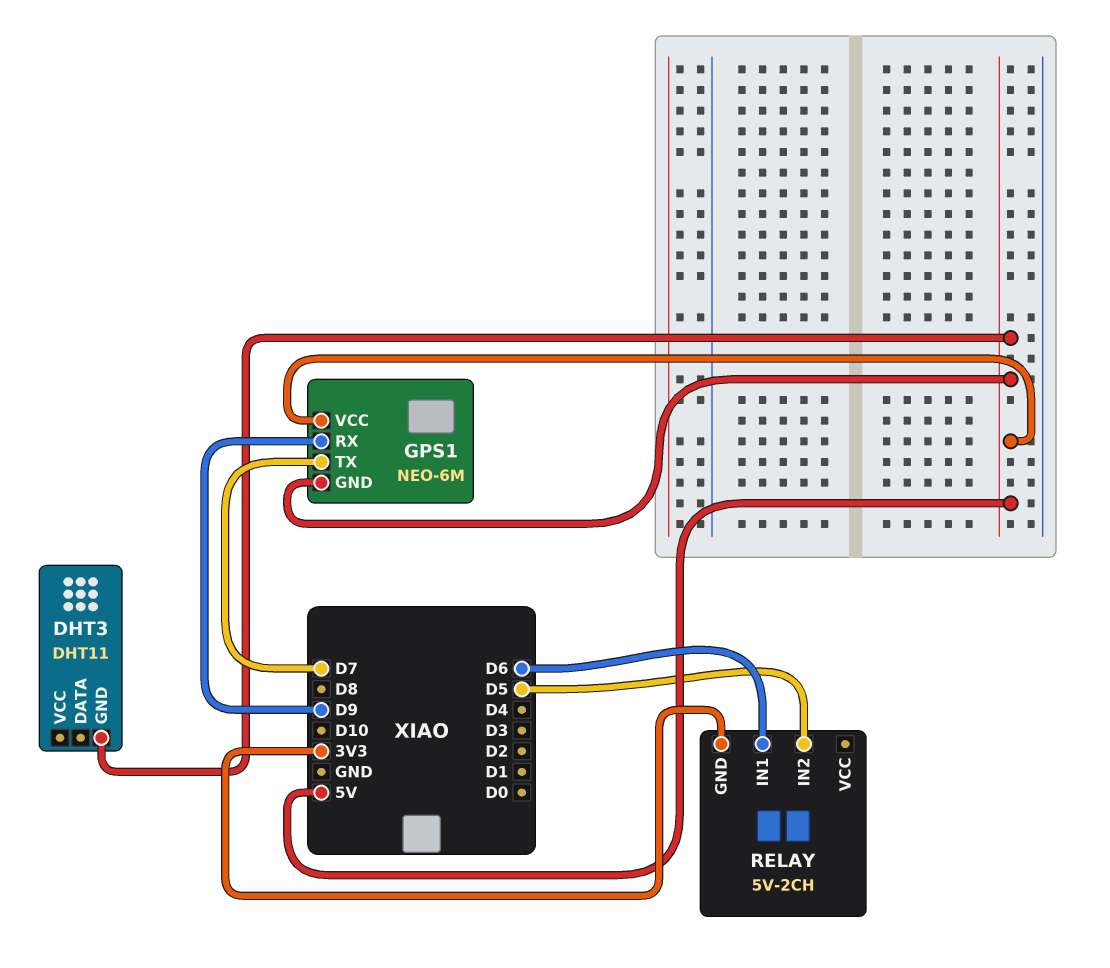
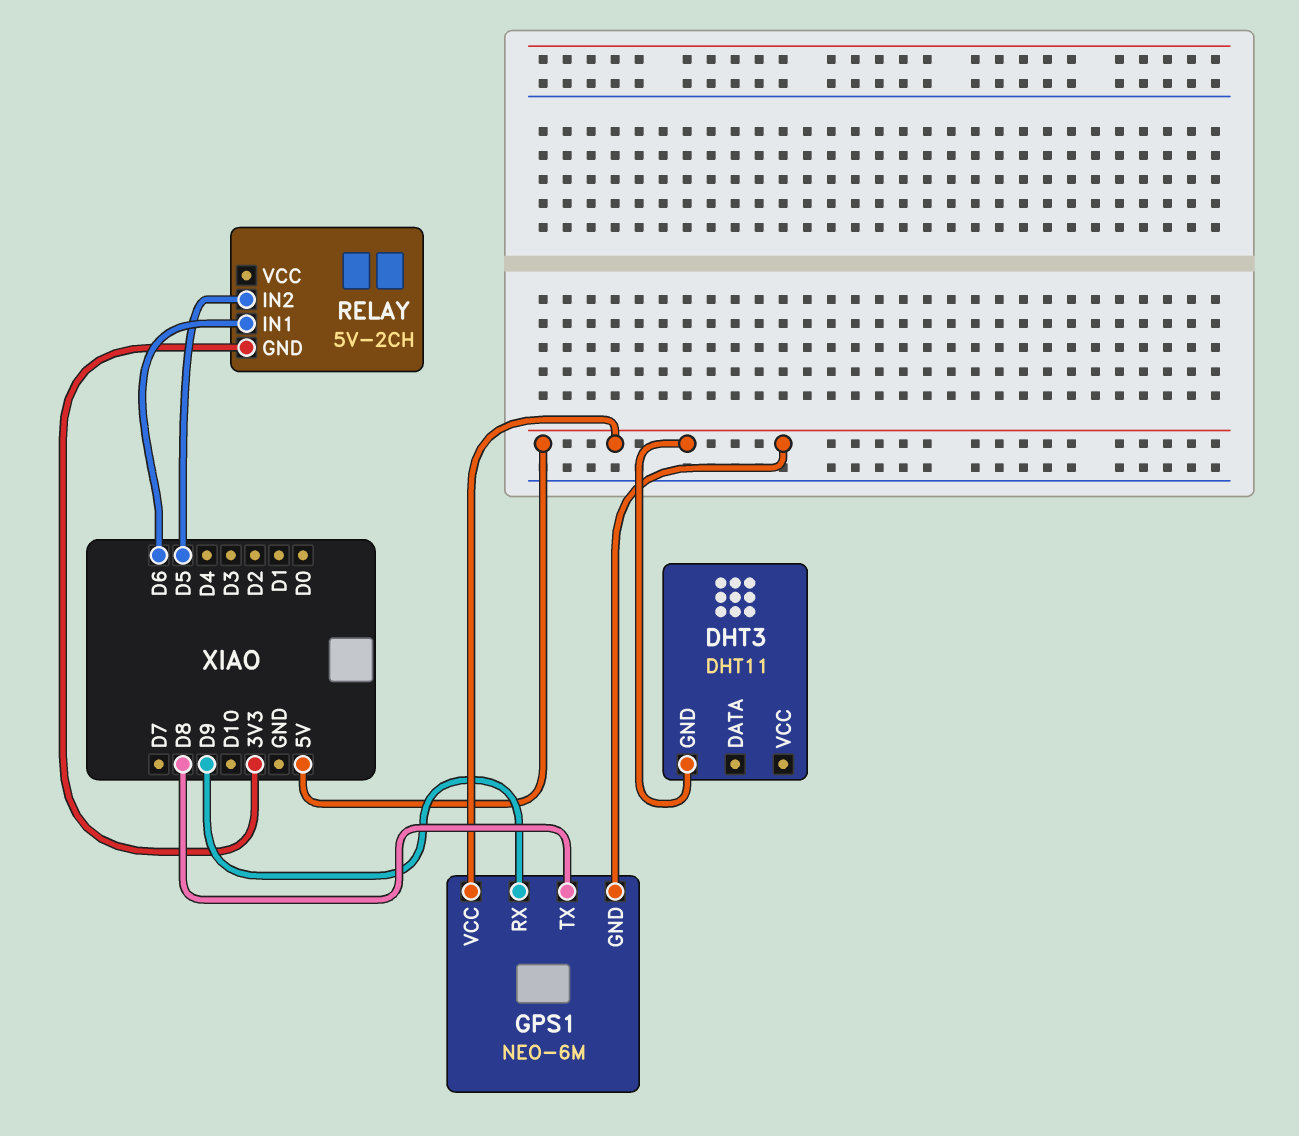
GPS1 pin TX: D7 -> D8

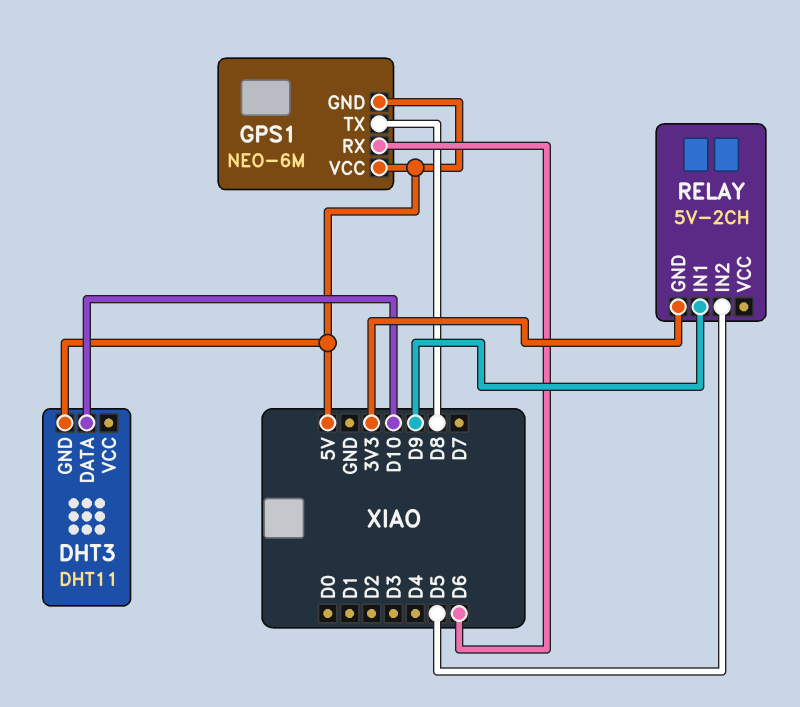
DHT3 pin DATA: none -> D10
GPS1 pin RX: D9 -> D6
RELAY pin IN1: D6 -> D9

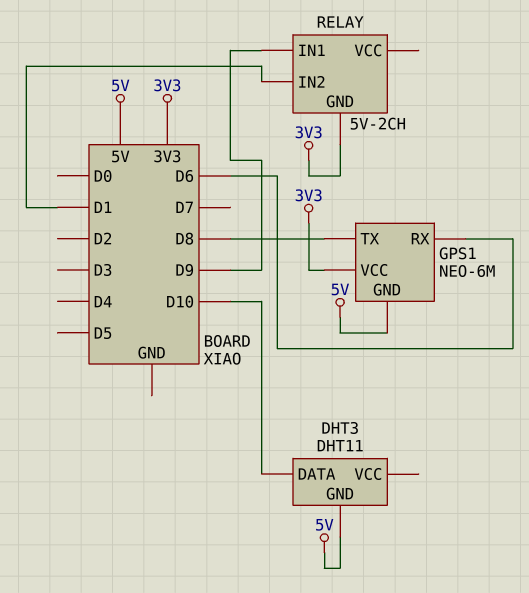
GPS1 pin VCC: 5V -> 3V3
RELAY pin IN2: D5 -> D1

